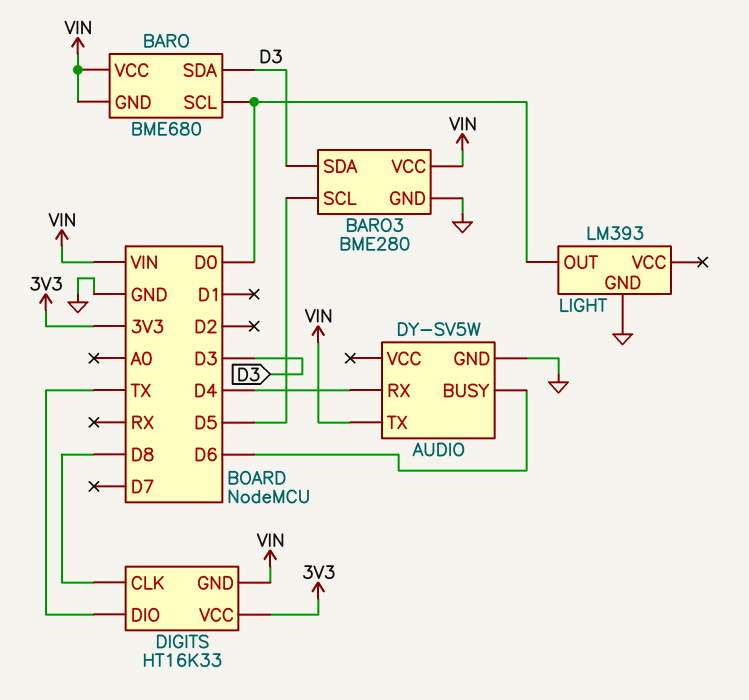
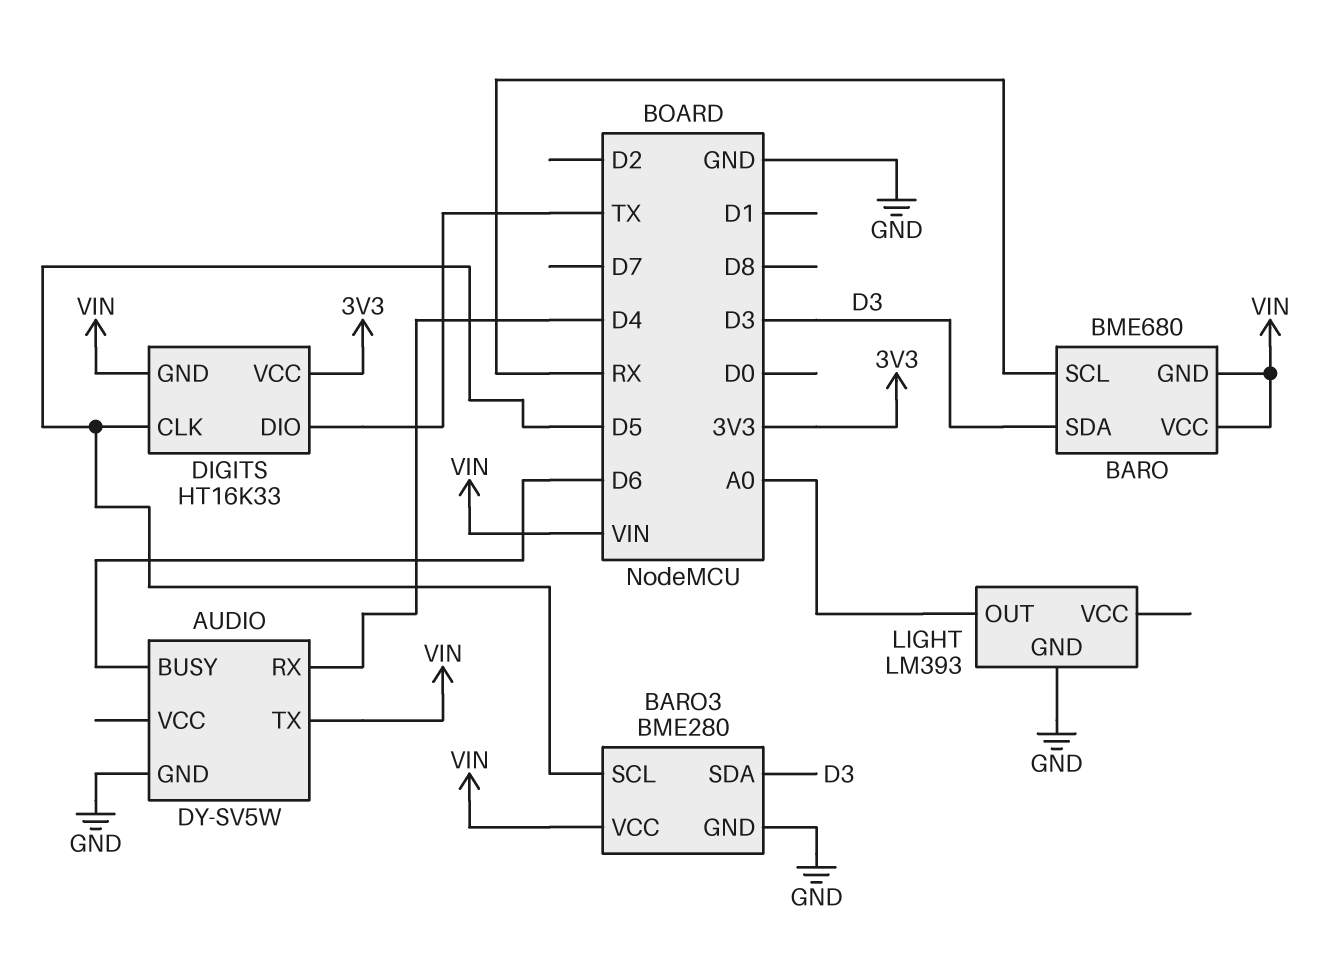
BARO pin SCL: D0 -> RX
DIGITS pin CLK: D8 -> D5
LIGHT pin OUT: D0 -> A0

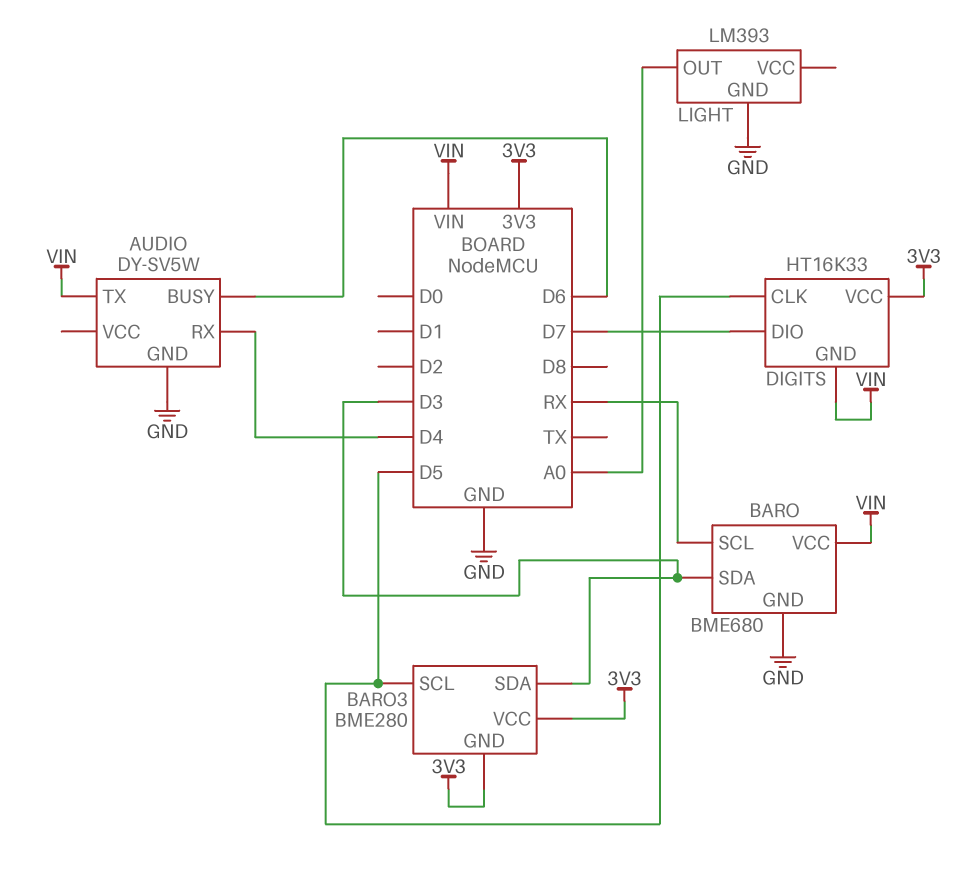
BARO pin GND: VIN -> GND
BARO3 pin GND: GND -> 3V3
BARO3 pin VCC: VIN -> 3V3
DIGITS pin DIO: TX -> D7

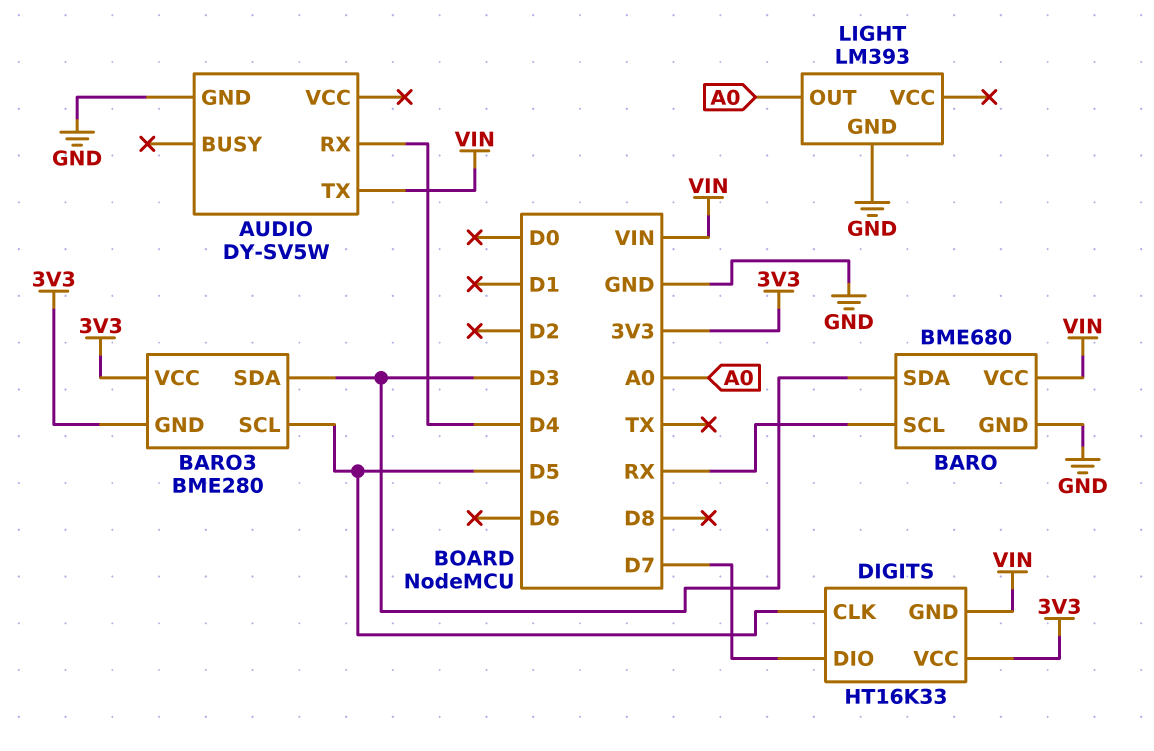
AUDIO pin BUSY: D6 -> none

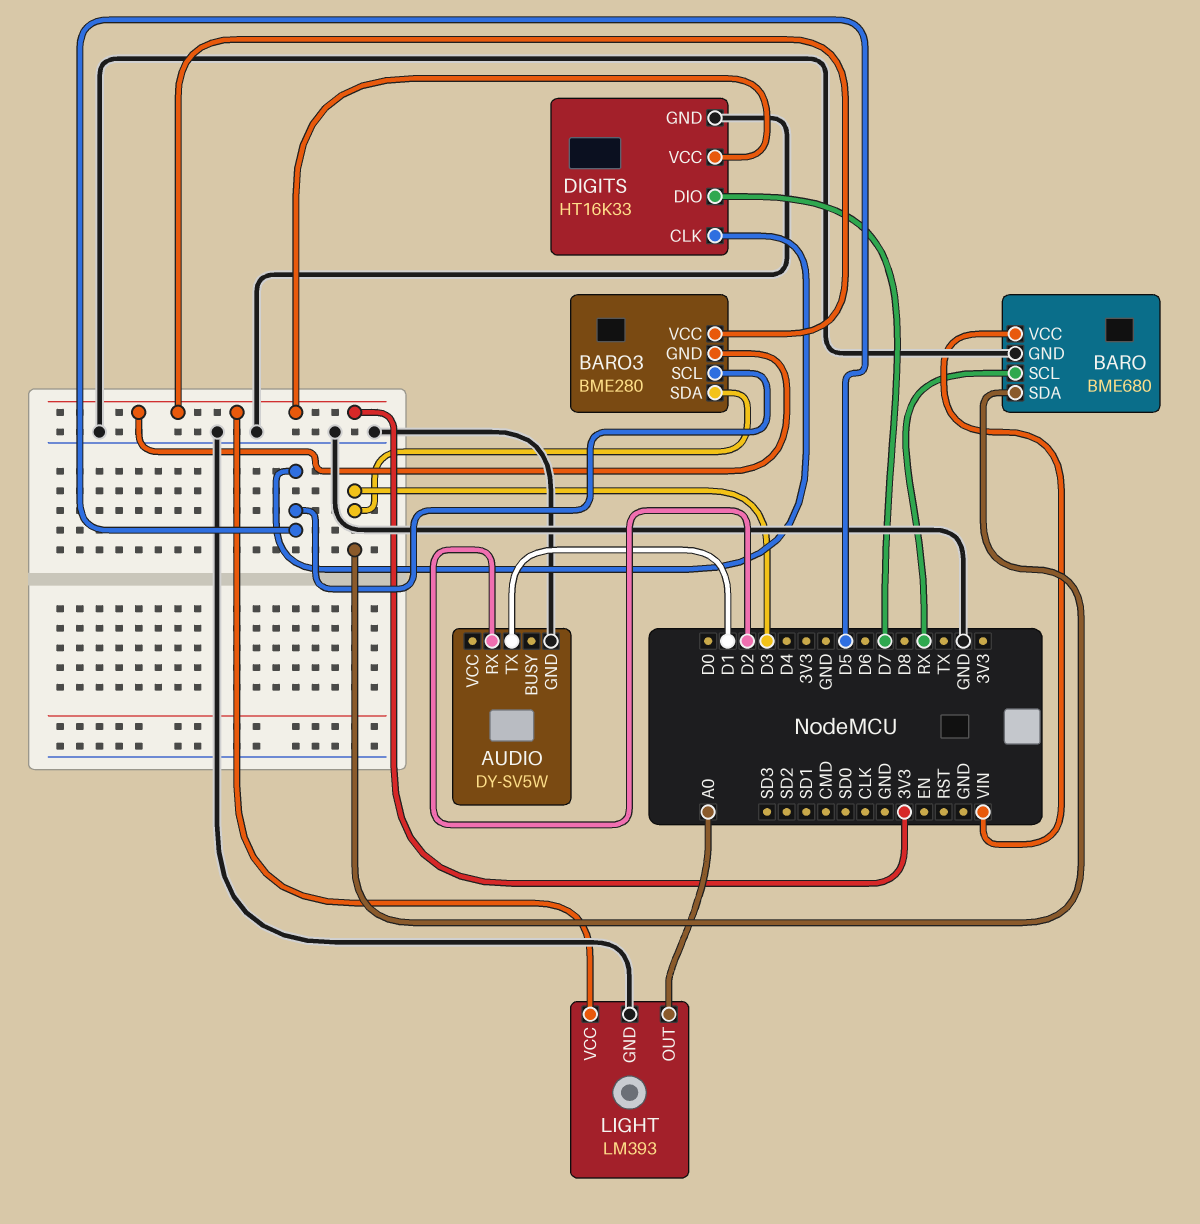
AUDIO pin RX: D4 -> D2
AUDIO pin TX: VIN -> D1
DIGITS pin GND: VIN -> GND
LIGHT pin VCC: none -> 3V3

